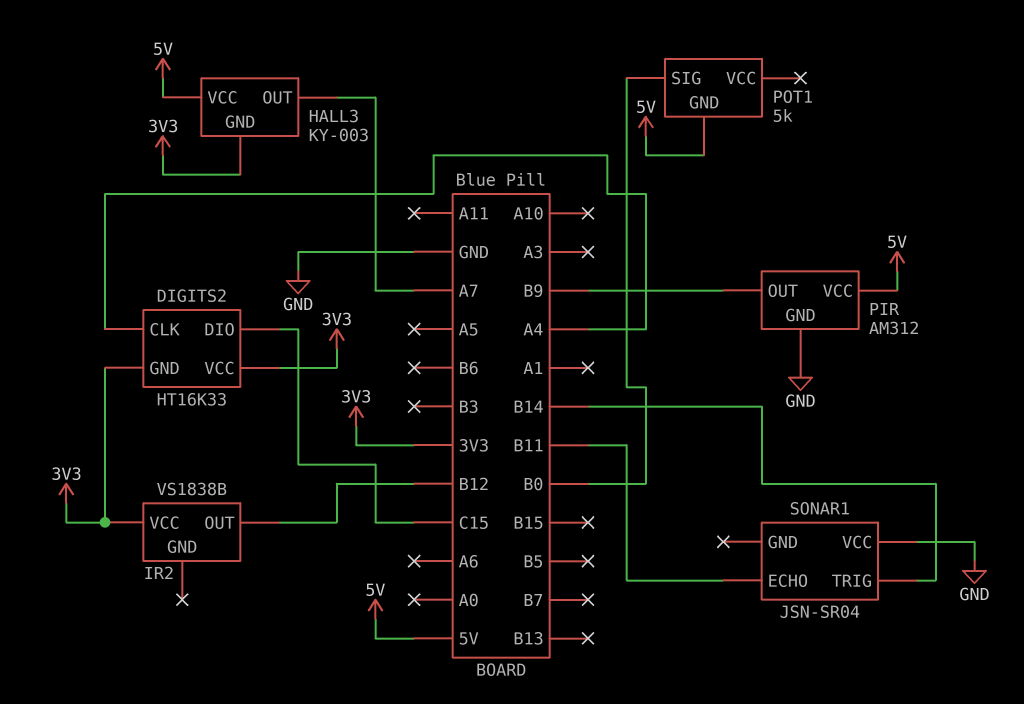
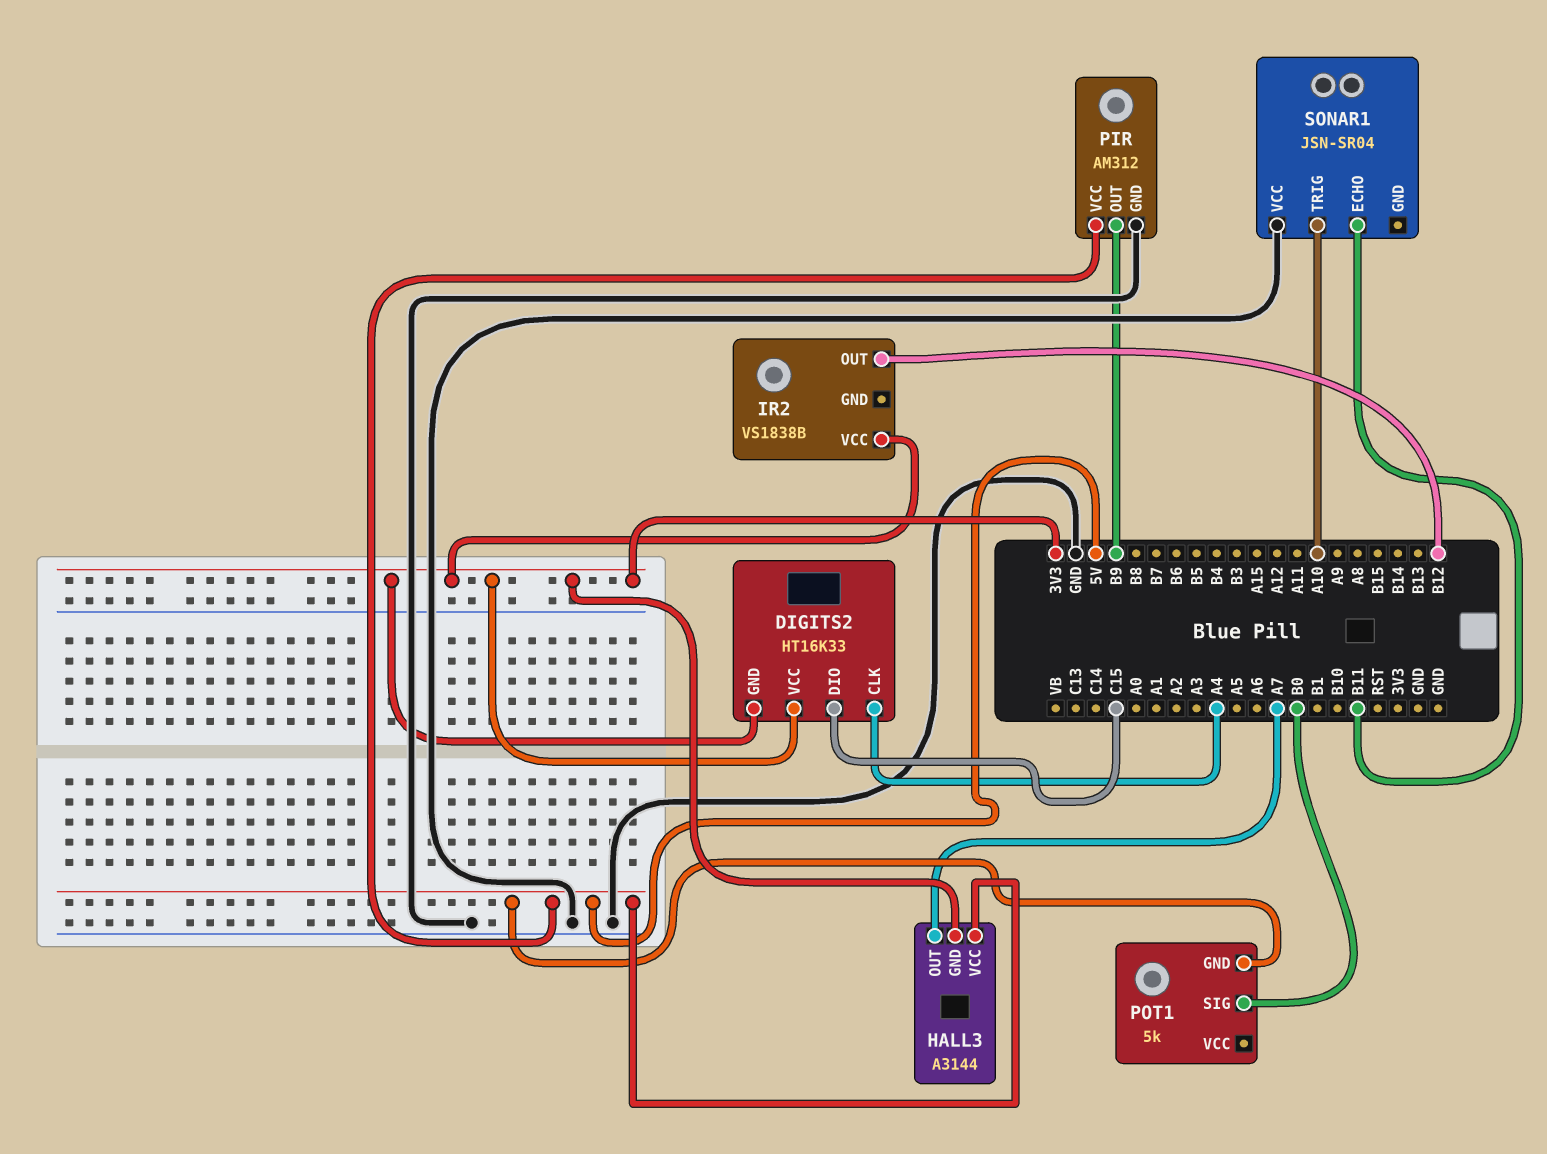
HALL3: KY-003 -> A3144
SONAR1 pin TRIG: B14 -> A10

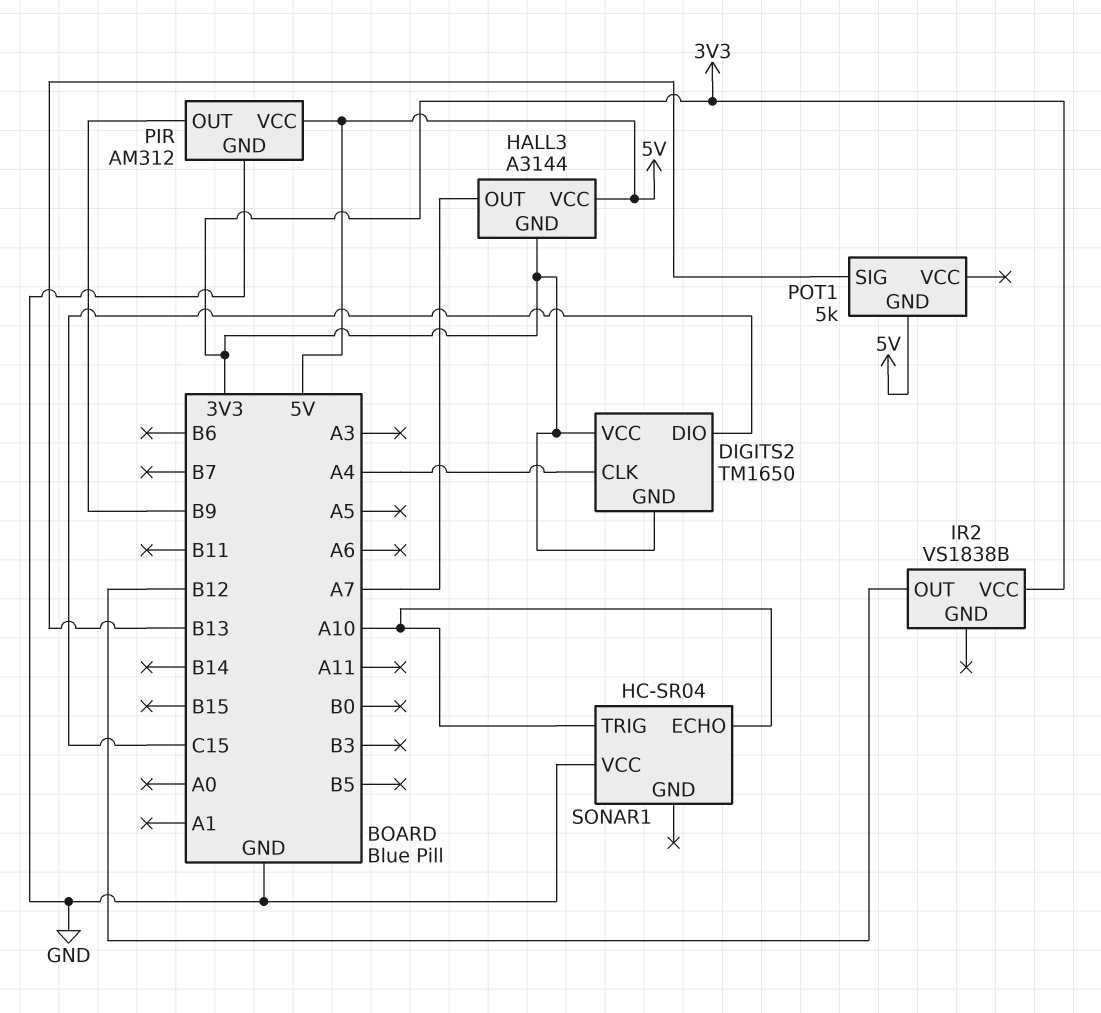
DIGITS2: HT16K33 -> TM1650
POT1 pin SIG: B0 -> B13
SONAR1: JSN-SR04 -> HC-SR04
SONAR1 pin ECHO: B11 -> A10

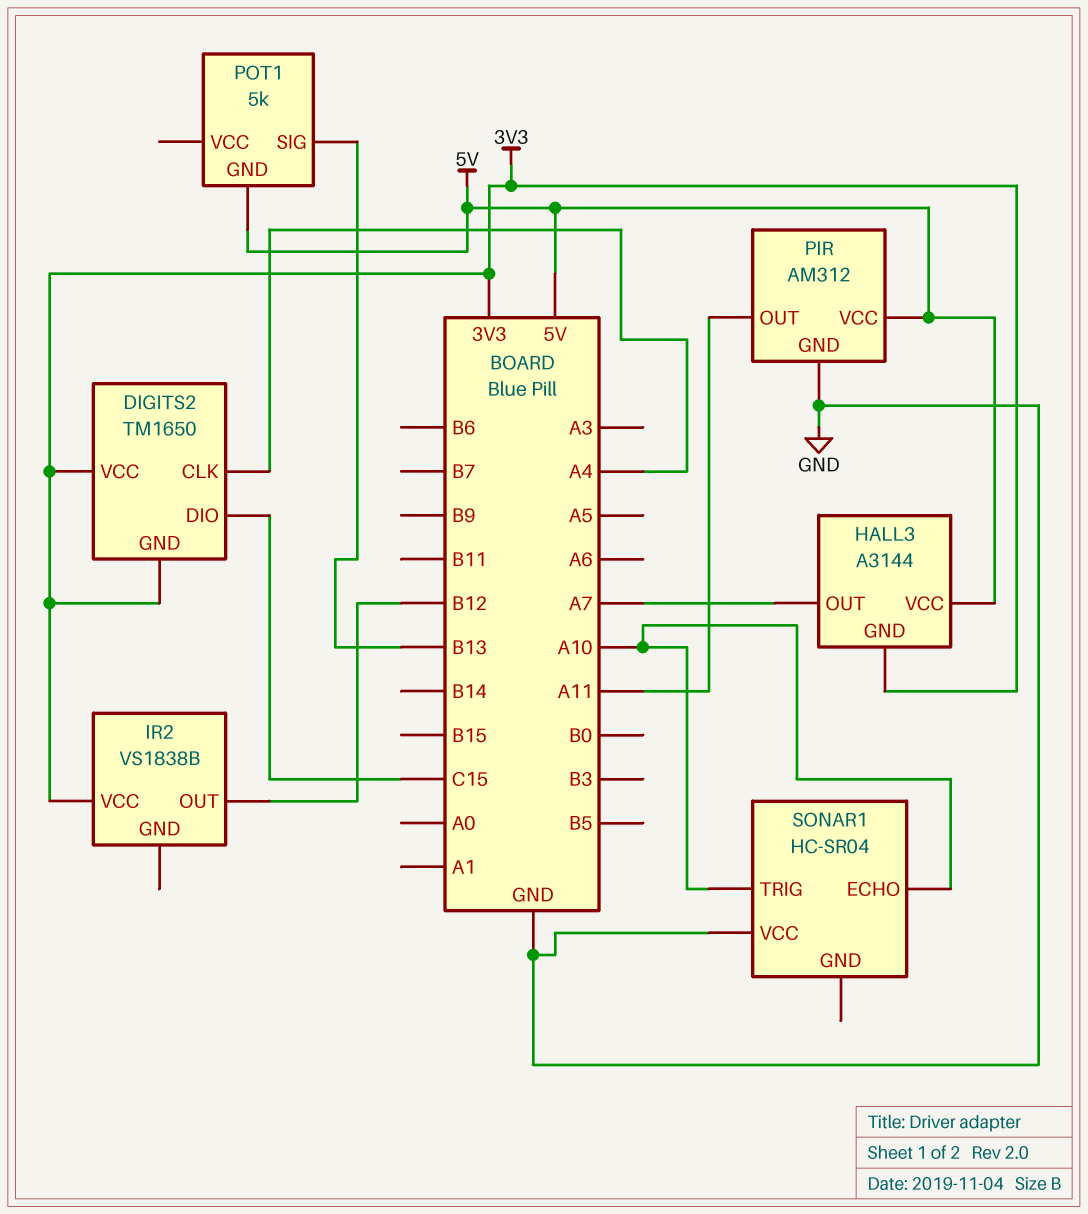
PIR pin OUT: B9 -> A11

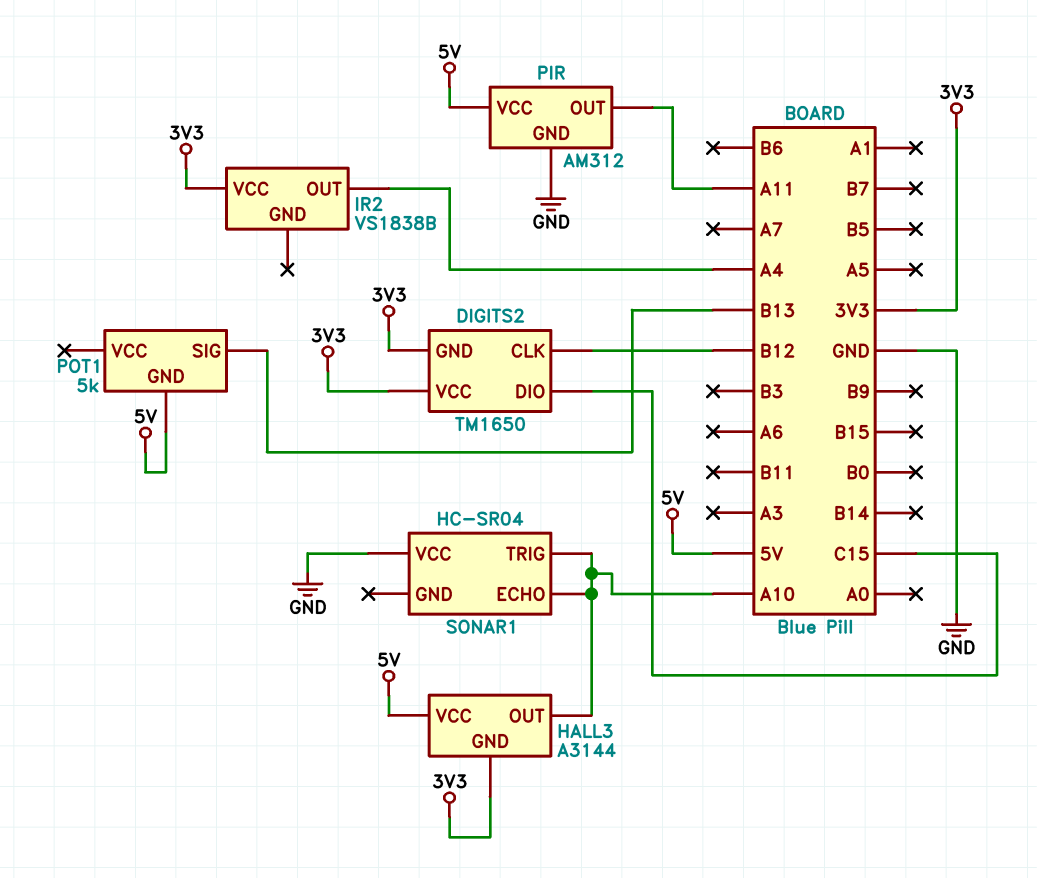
DIGITS2 pin CLK: A4 -> B12
HALL3 pin OUT: A7 -> A10
IR2 pin OUT: B12 -> A4

